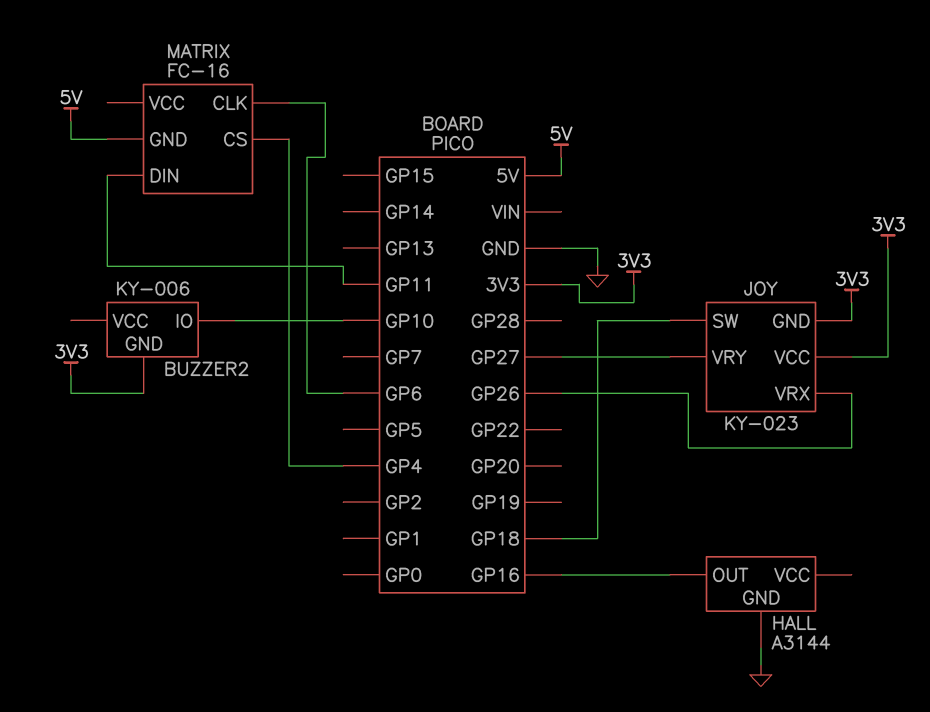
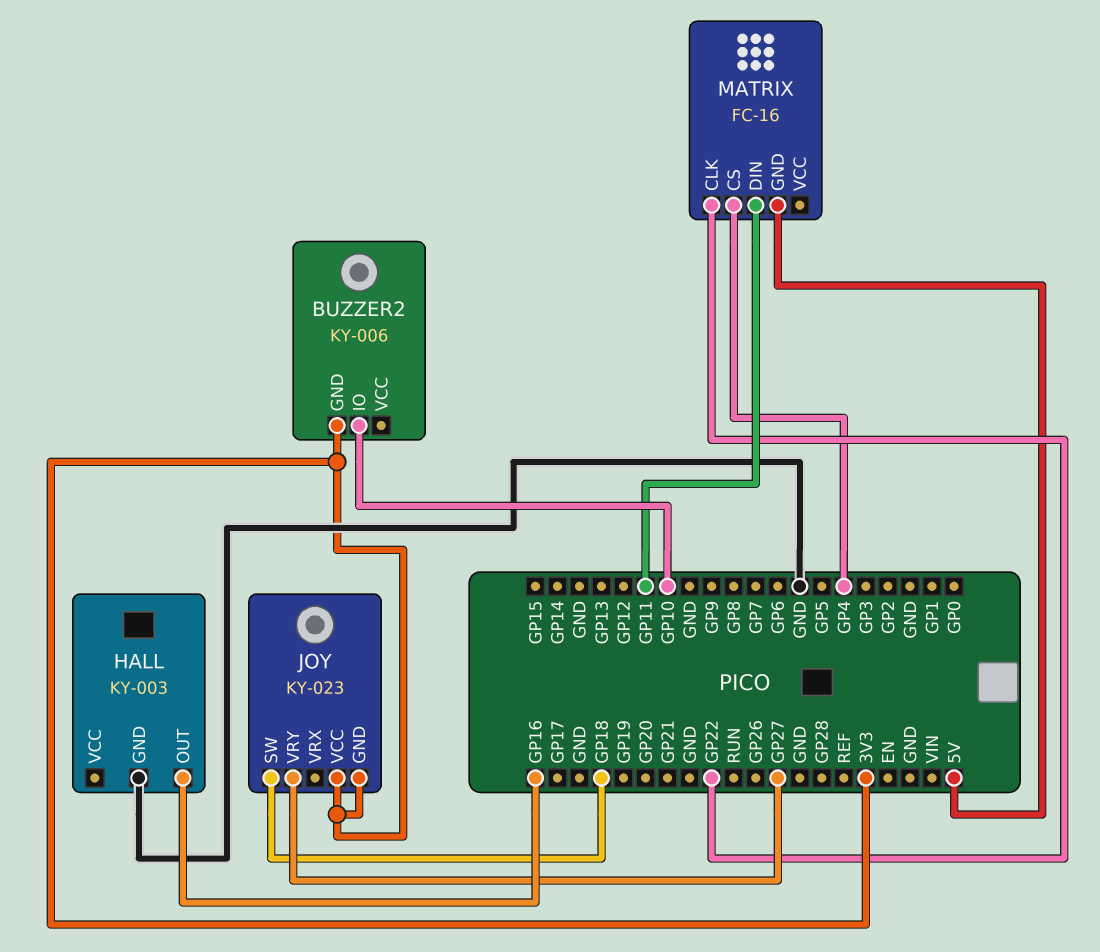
HALL: A3144 -> KY-003
JOY pin VRX: GP26 -> none
MATRIX pin CLK: GP6 -> GP22

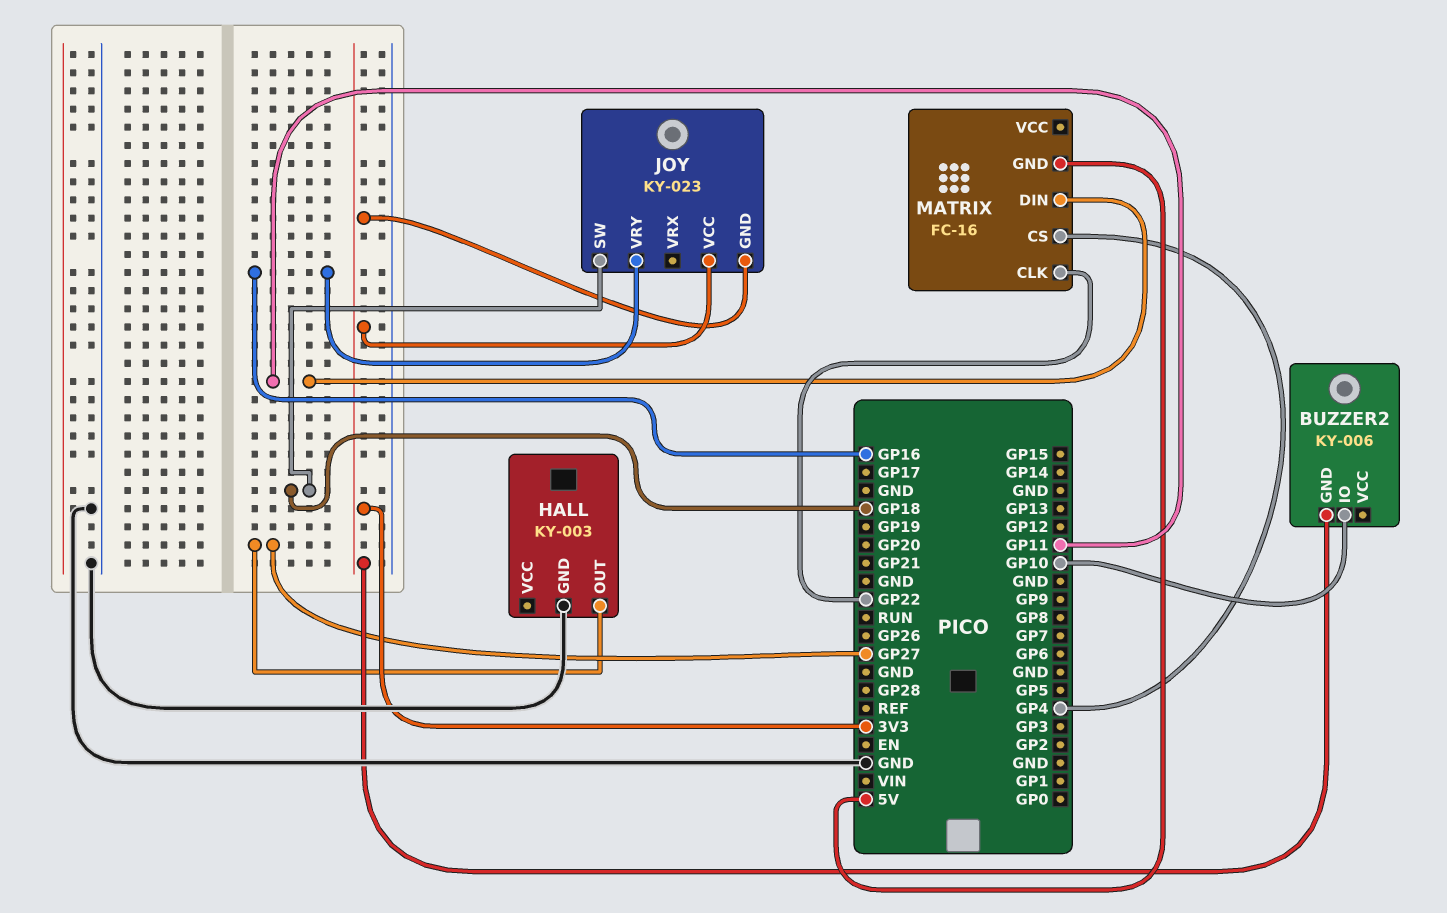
HALL pin OUT: GP16 -> GP27
JOY pin VRY: GP27 -> GP16

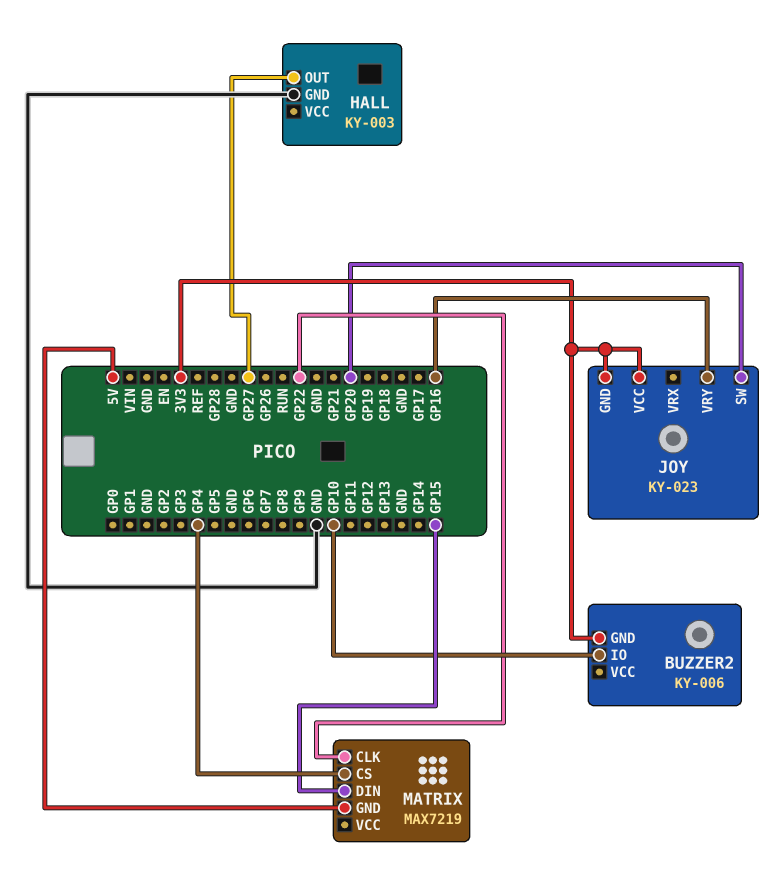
JOY pin SW: GP18 -> GP20
MATRIX: FC-16 -> MAX7219
MATRIX pin DIN: GP11 -> GP15

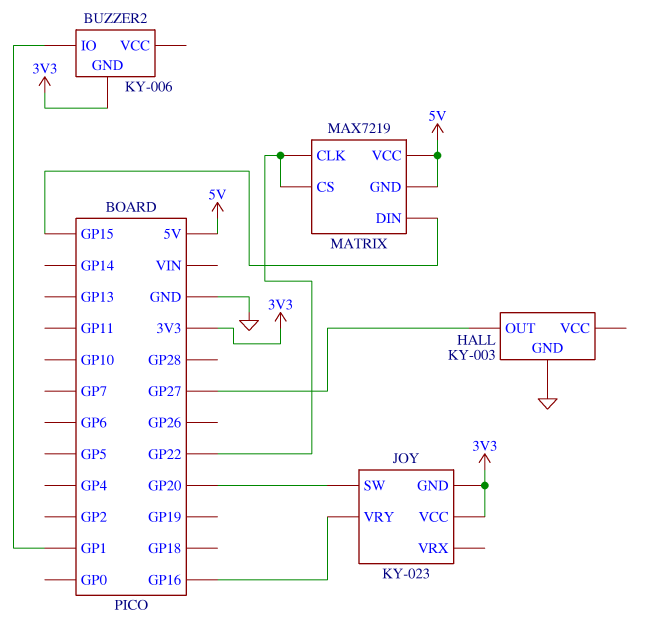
BUZZER2 pin IO: GP10 -> GP1
MATRIX pin CS: GP4 -> GP22
MATRIX pin VCC: none -> 5V

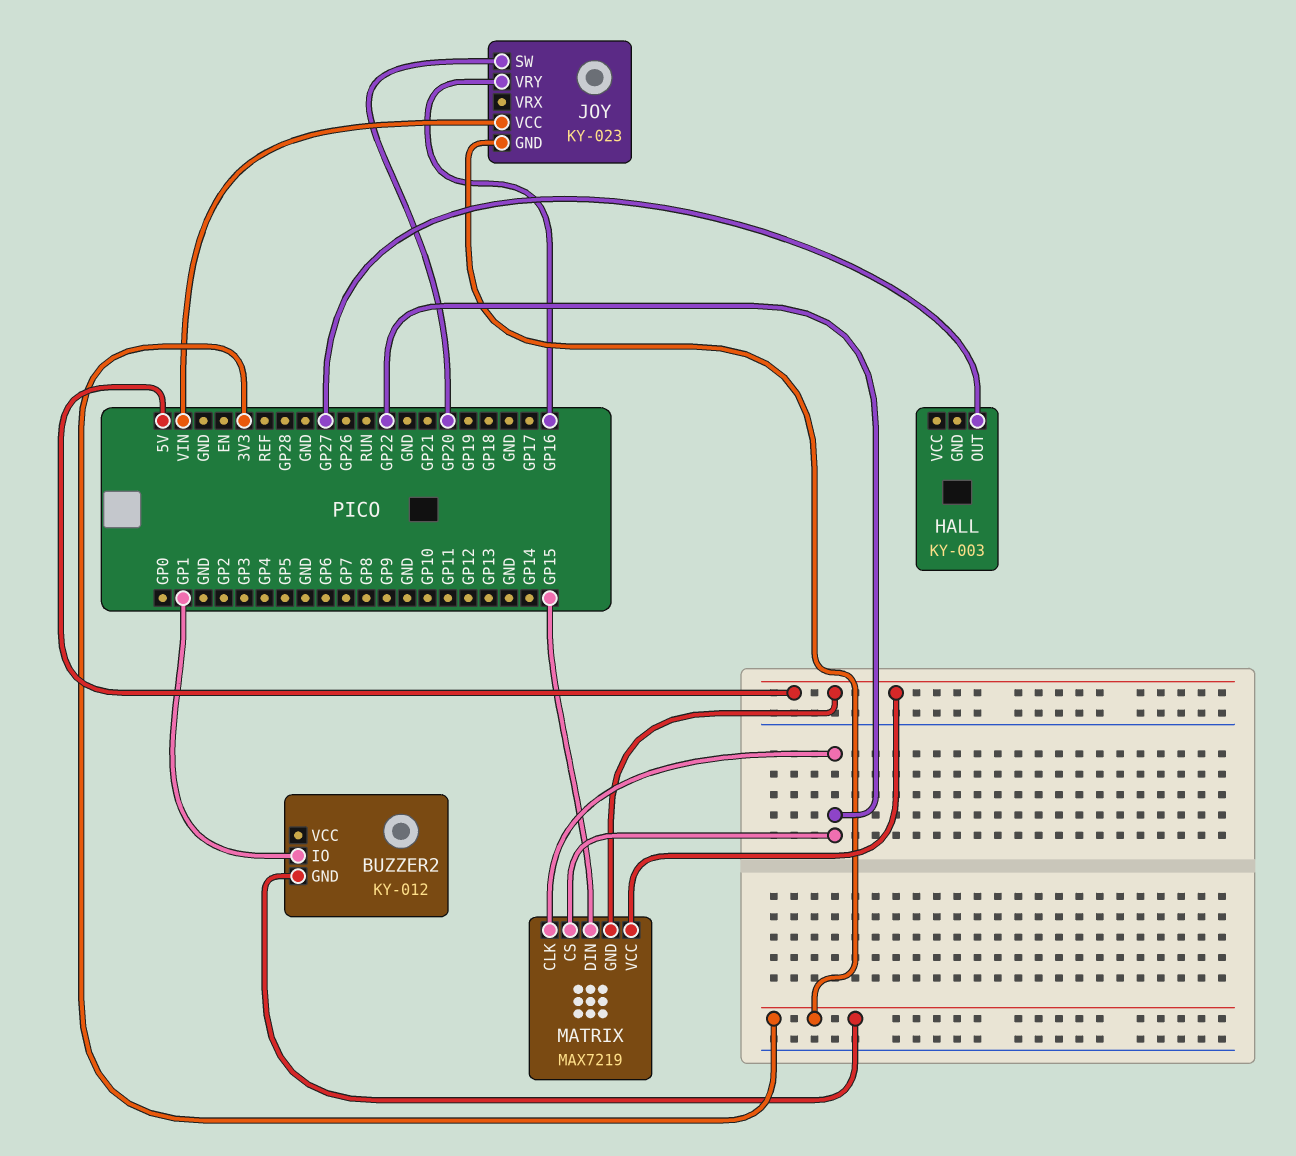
BUZZER2: KY-006 -> KY-012
HALL pin GND: GND -> none
JOY pin VCC: 3V3 -> VIN

